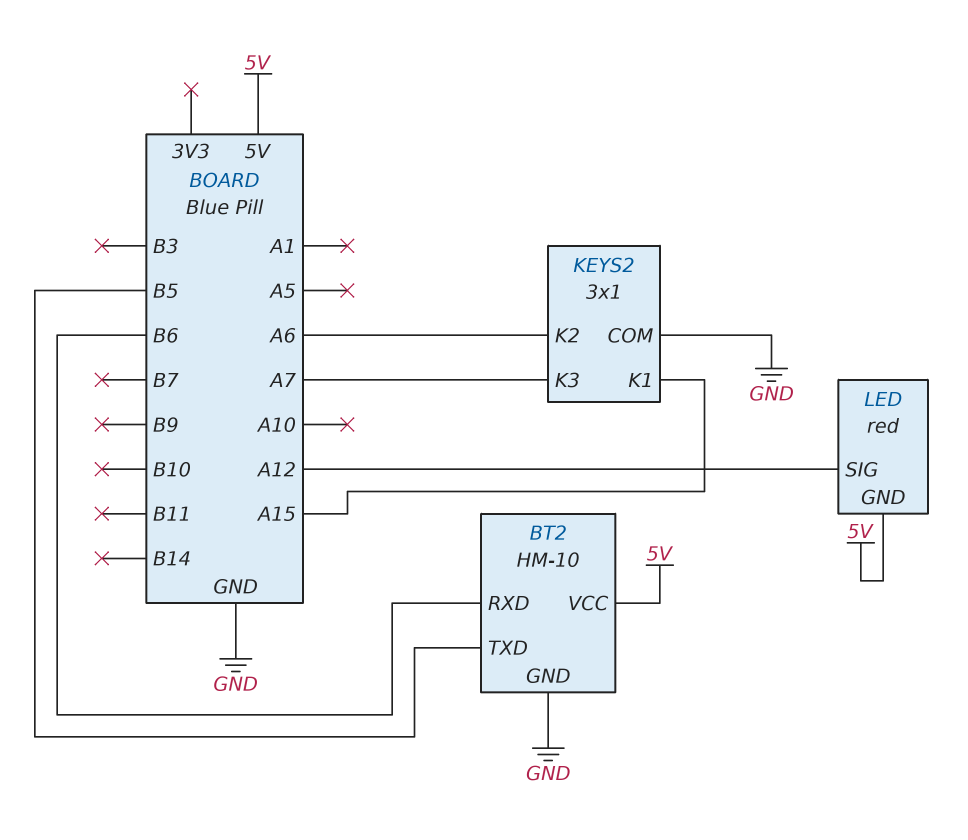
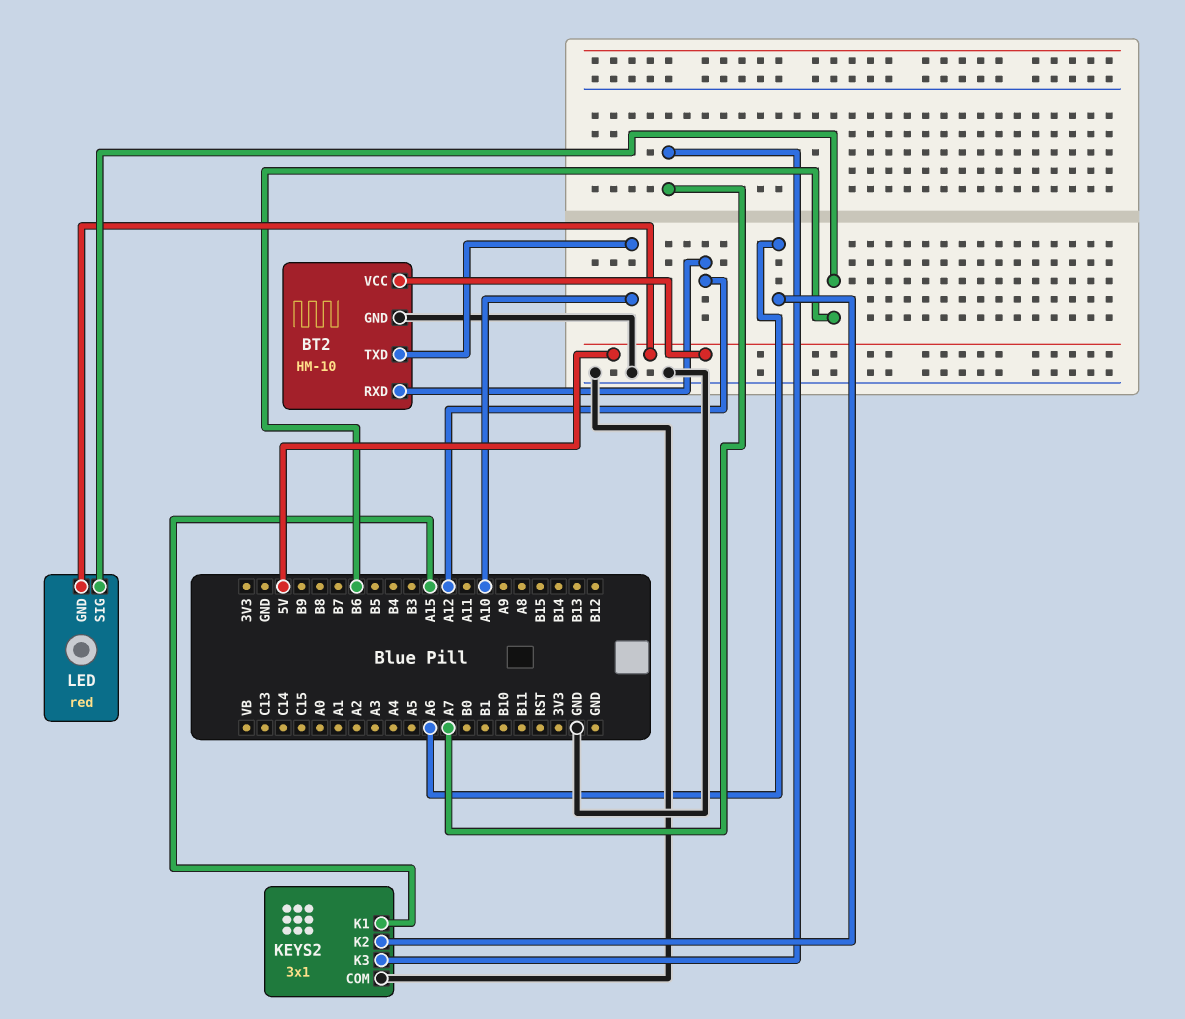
BT2 pin RXD: B6 -> A12
BT2 pin TXD: B5 -> A10
LED pin SIG: A12 -> B6

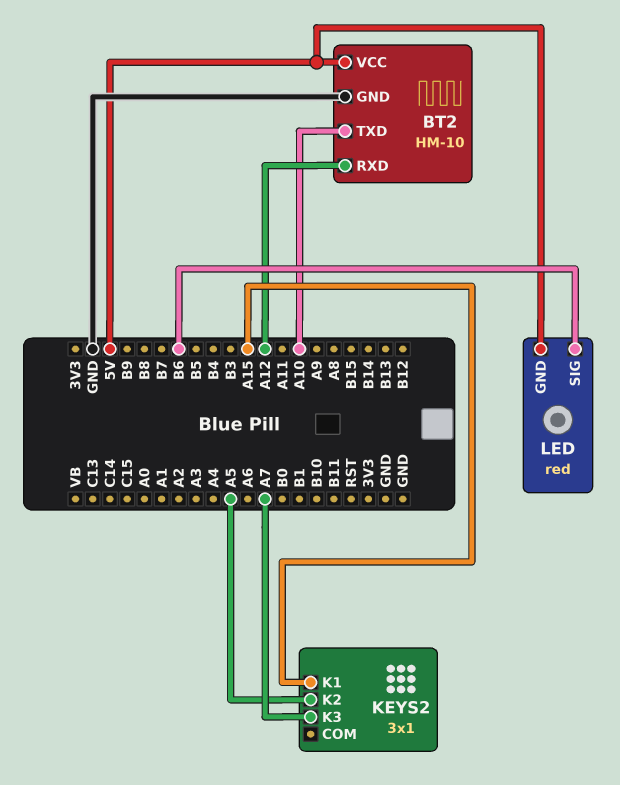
KEYS2 pin COM: GND -> none
KEYS2 pin K2: A6 -> A5

